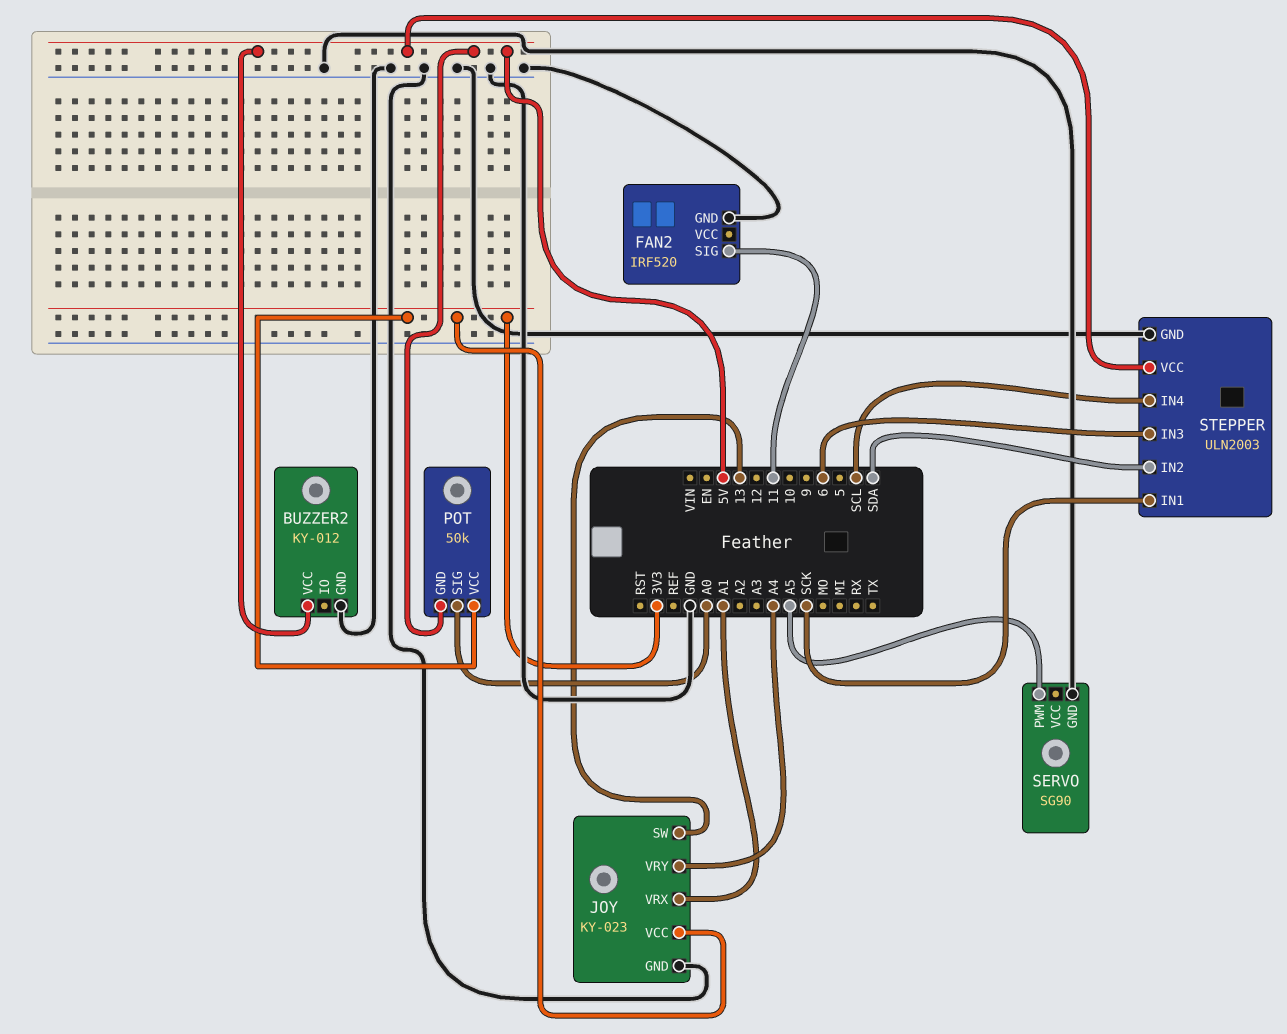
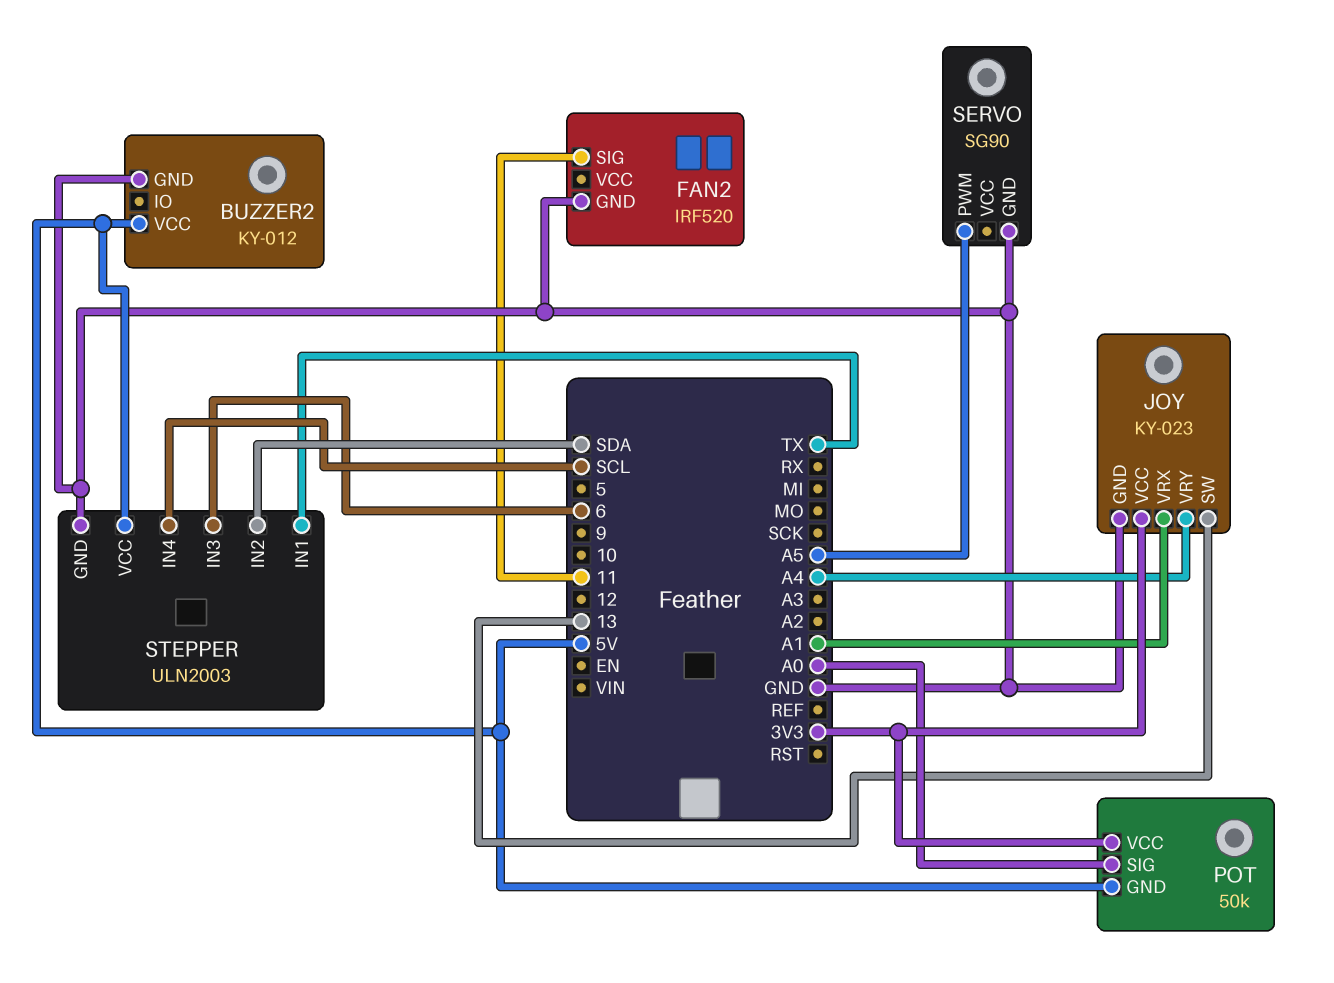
STEPPER pin IN1: SCK -> TX

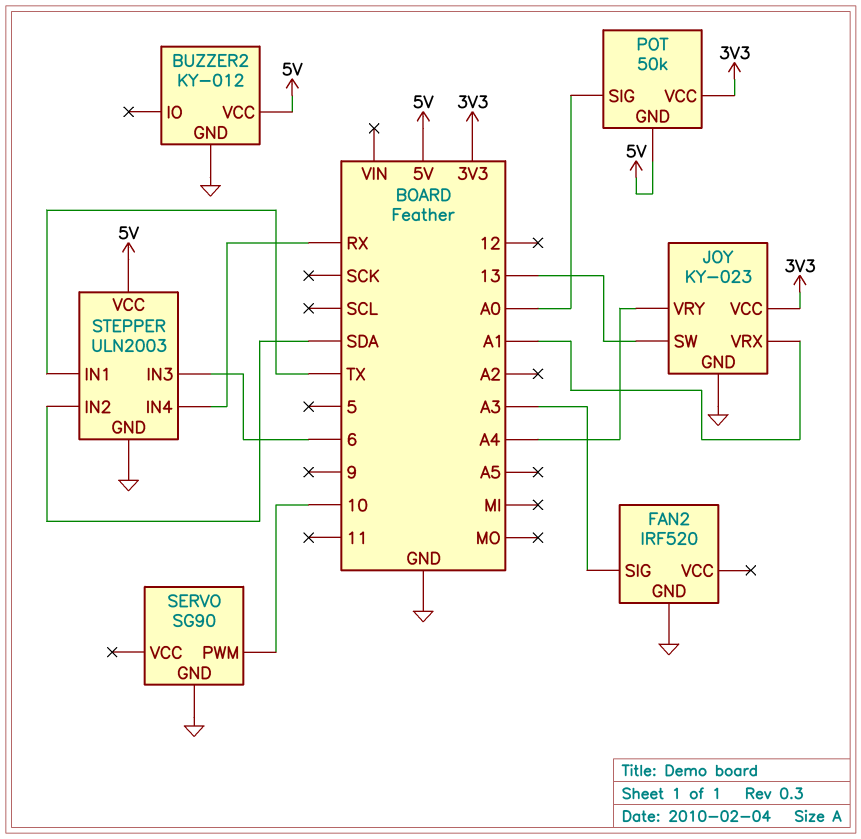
FAN2 pin SIG: 11 -> A3
SERVO pin PWM: A5 -> 10
STEPPER pin IN4: SCL -> RX

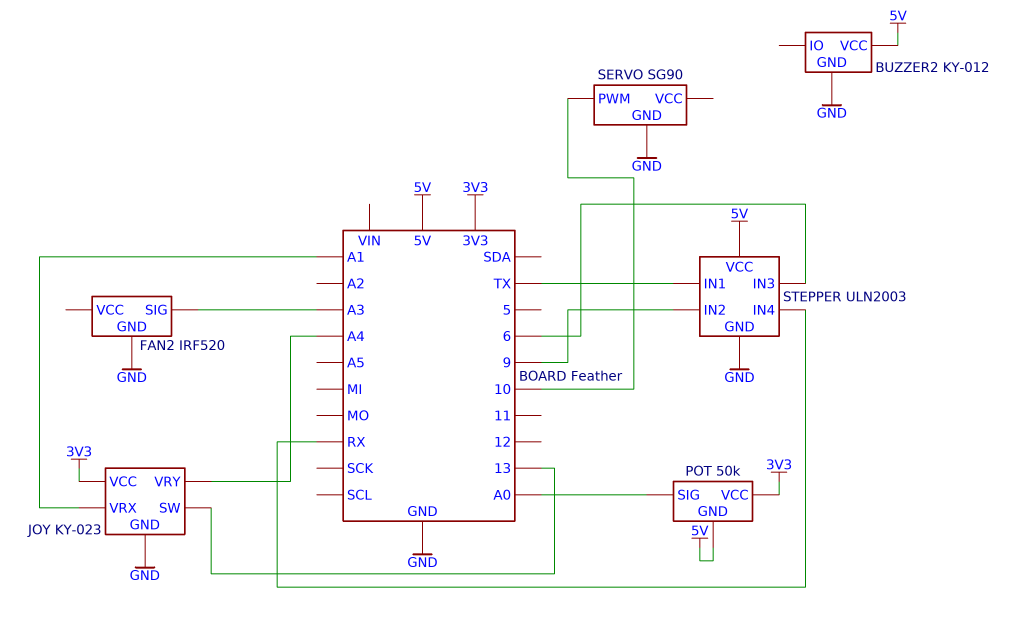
STEPPER pin IN2: SDA -> 9

